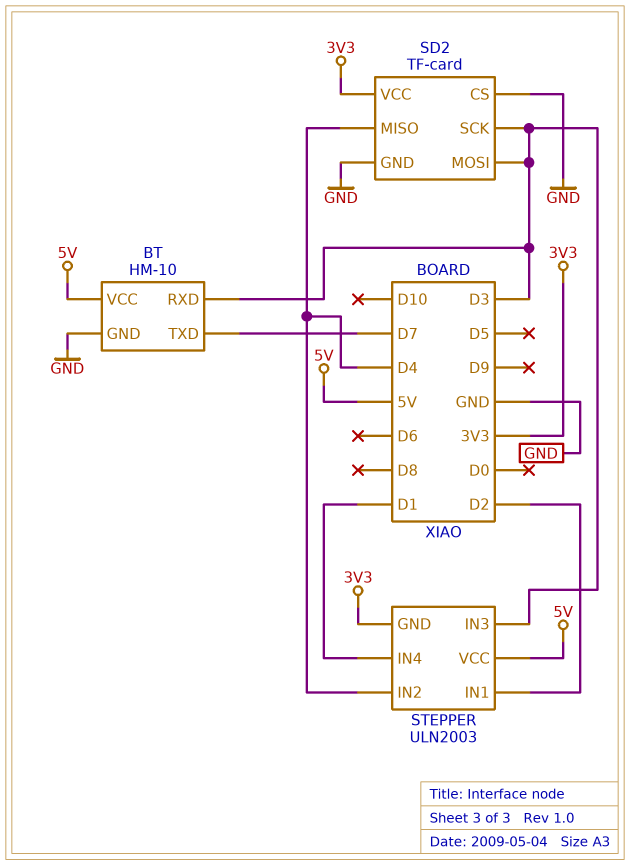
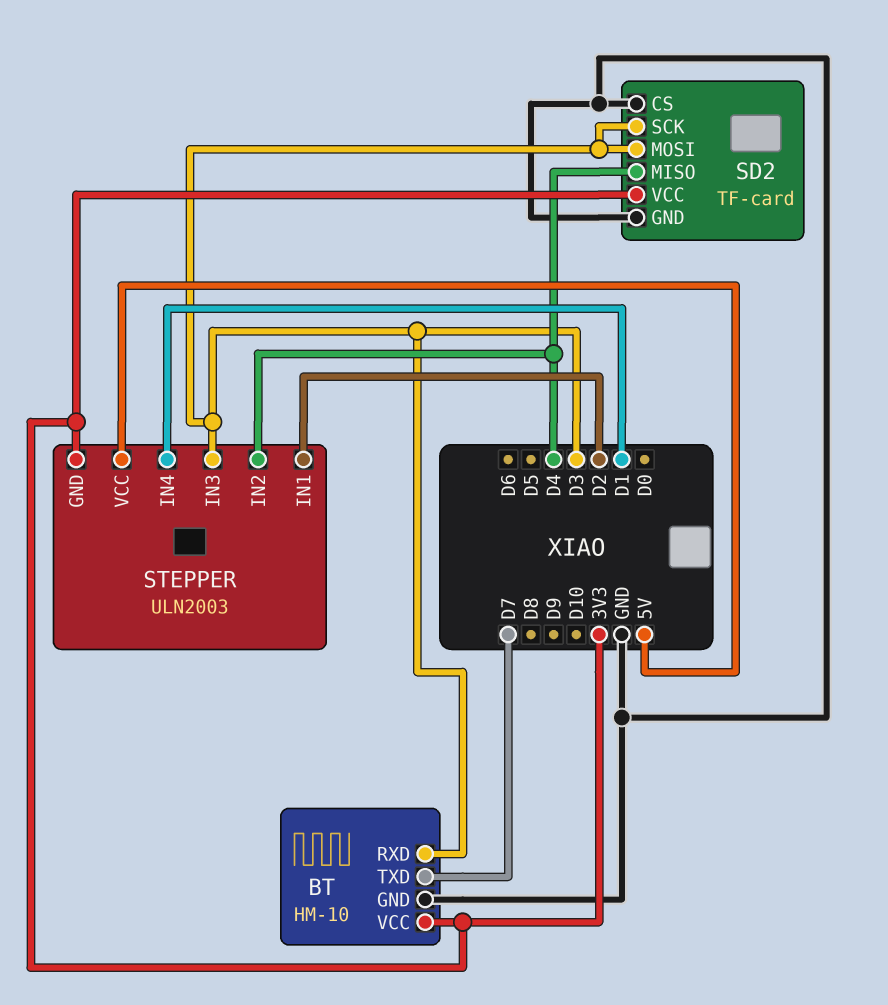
BT pin VCC: 5V -> 3V3

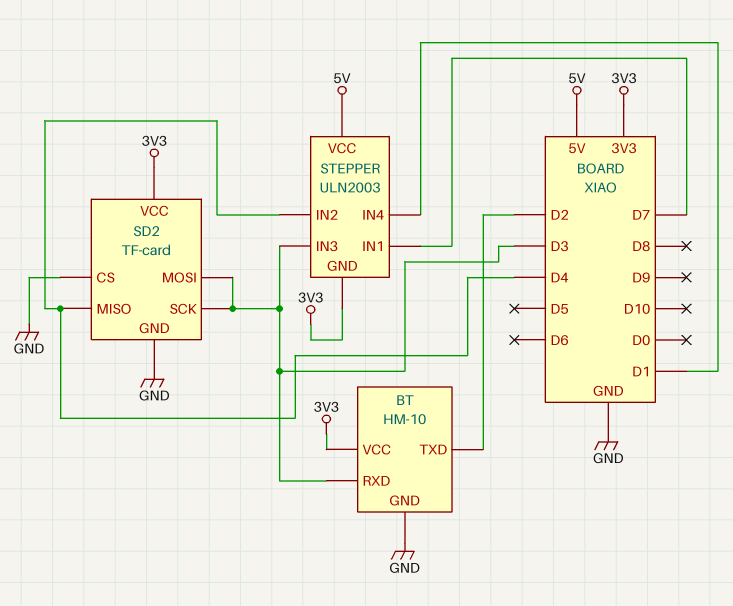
BT pin TXD: D7 -> D2
STEPPER pin IN1: D2 -> D7

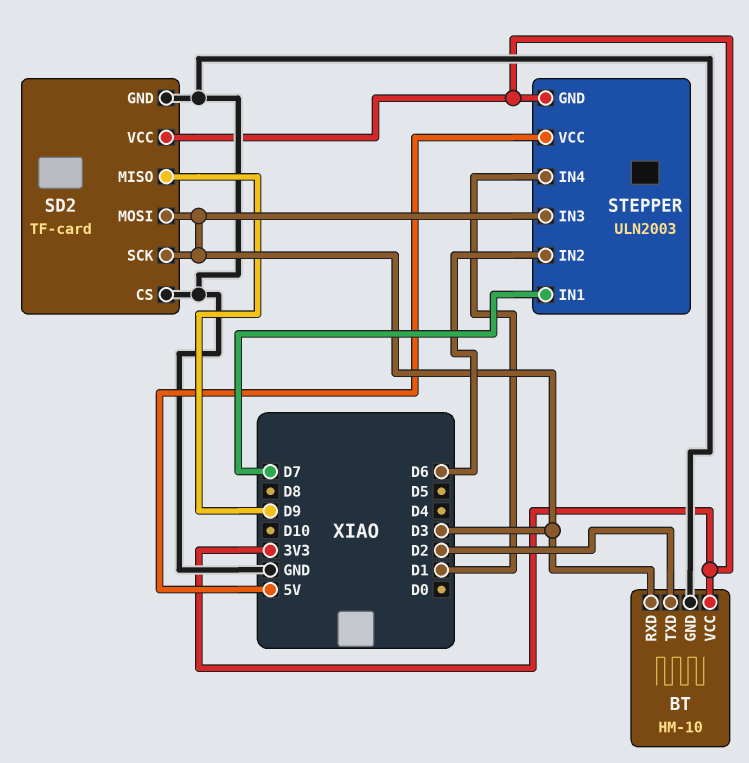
SD2 pin MISO: D4 -> D9
STEPPER pin IN2: D4 -> D6

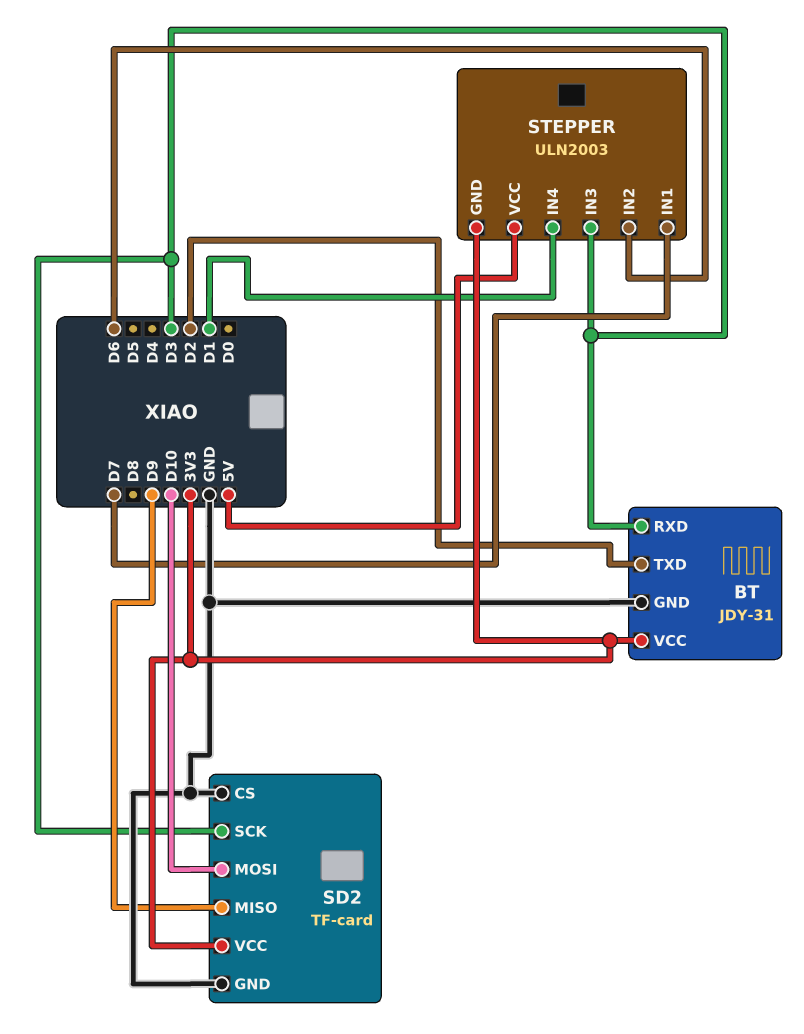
BT: HM-10 -> JDY-31
SD2 pin MOSI: D3 -> D10

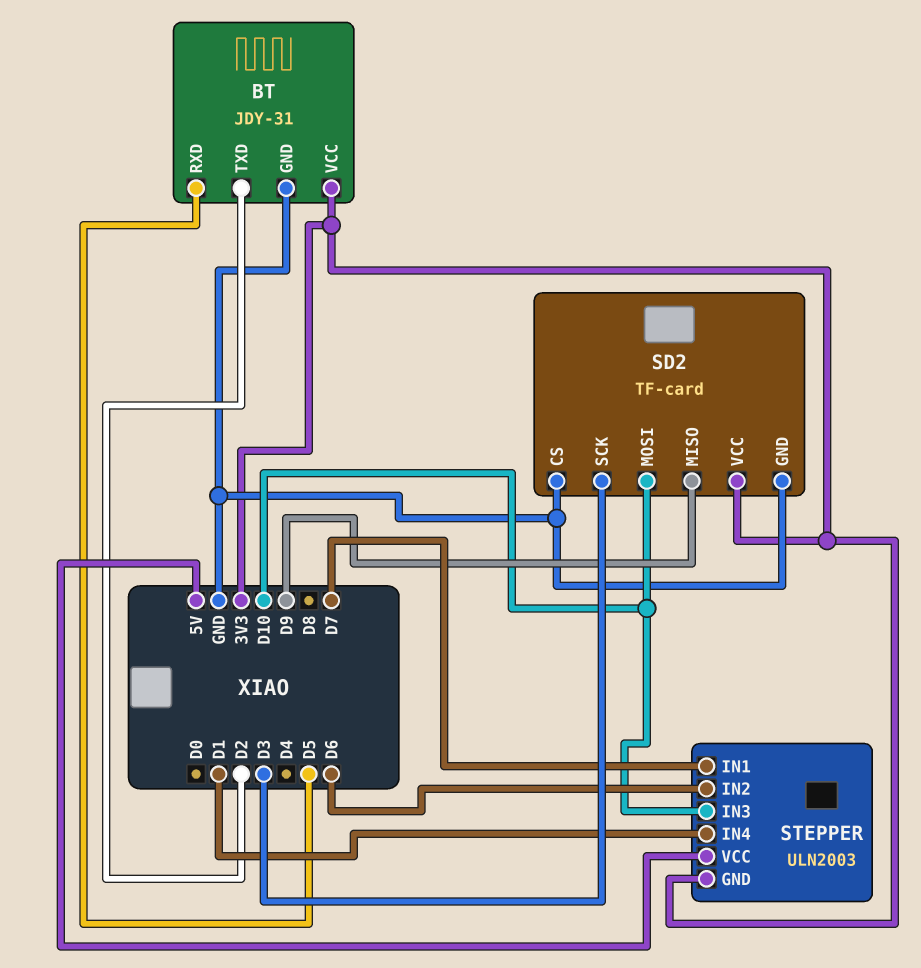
BT pin RXD: D3 -> D5
STEPPER pin IN3: D3 -> D10

